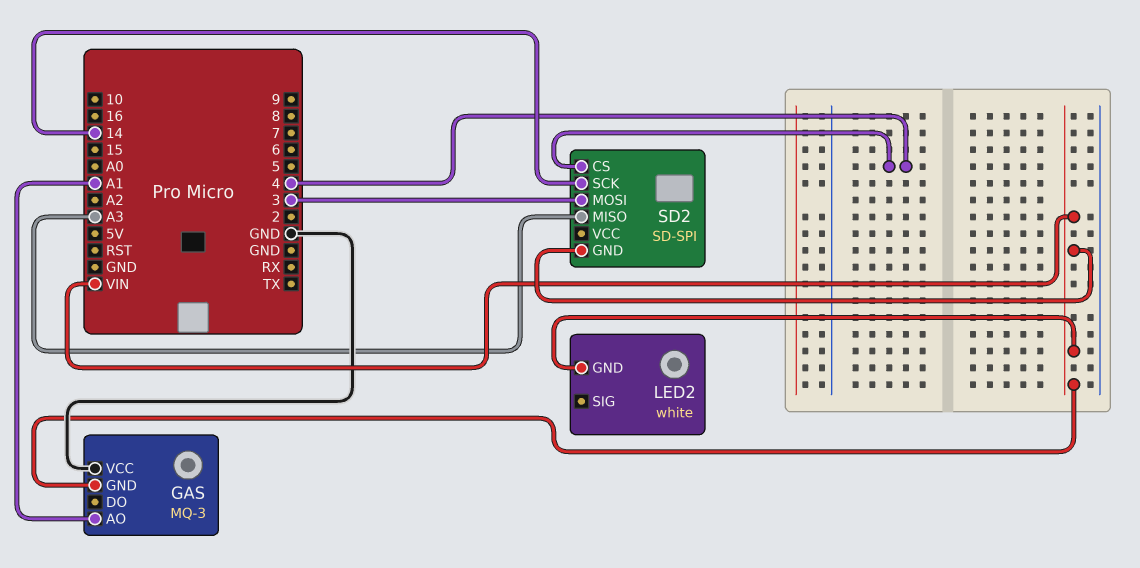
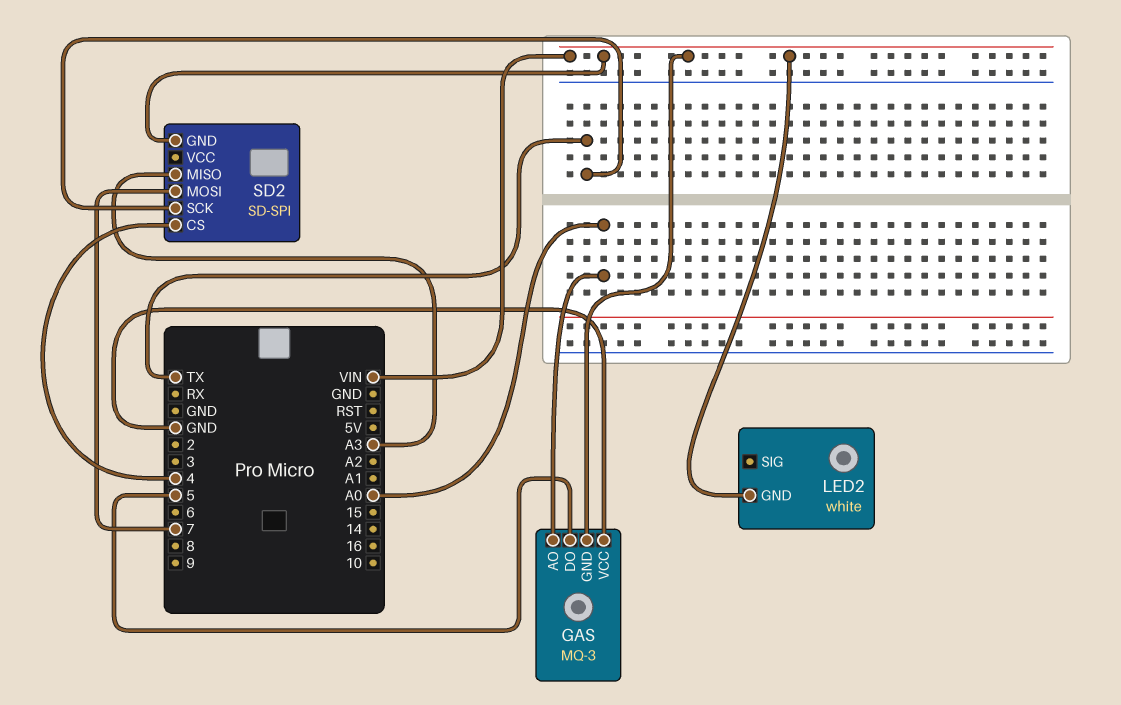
GAS pin AO: A1 -> A0
GAS pin DO: none -> 5
SD2 pin MOSI: 3 -> 7
SD2 pin SCK: 14 -> TX

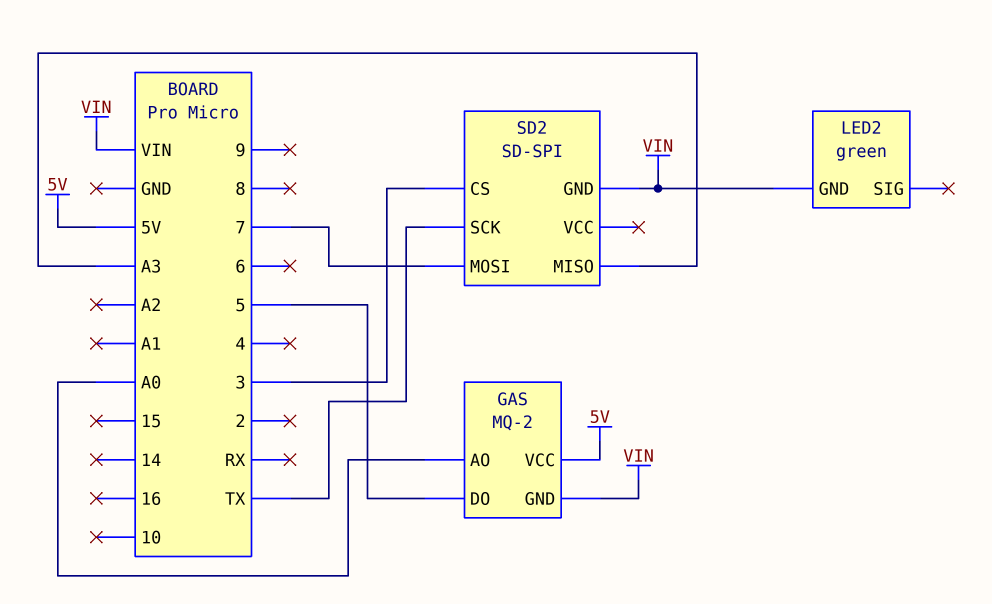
GAS: MQ-3 -> MQ-2
GAS pin VCC: GND -> 5V
LED2: white -> green
SD2 pin CS: 4 -> 3

